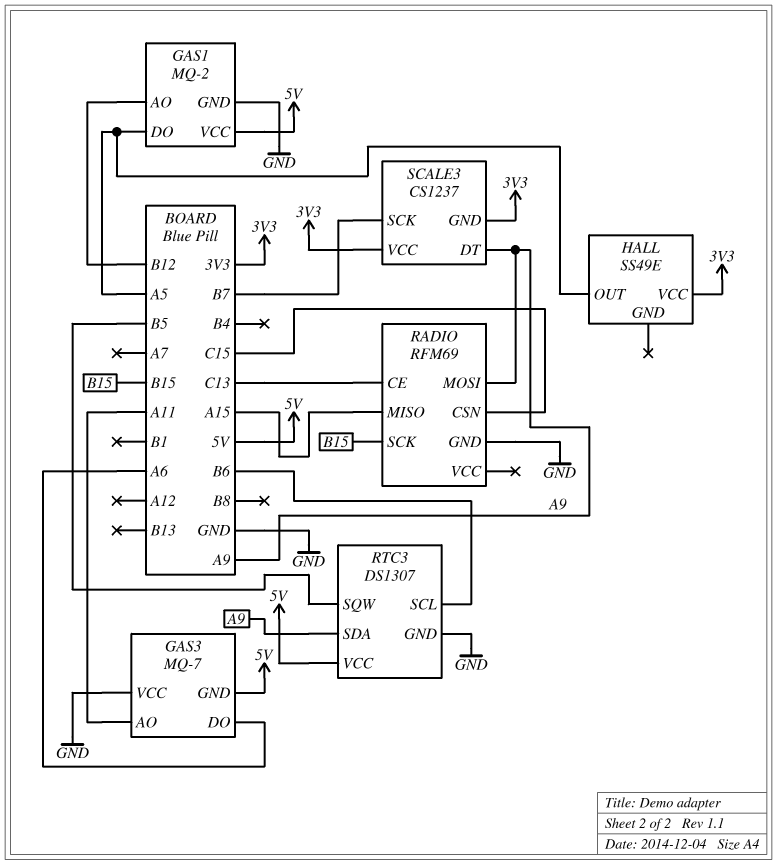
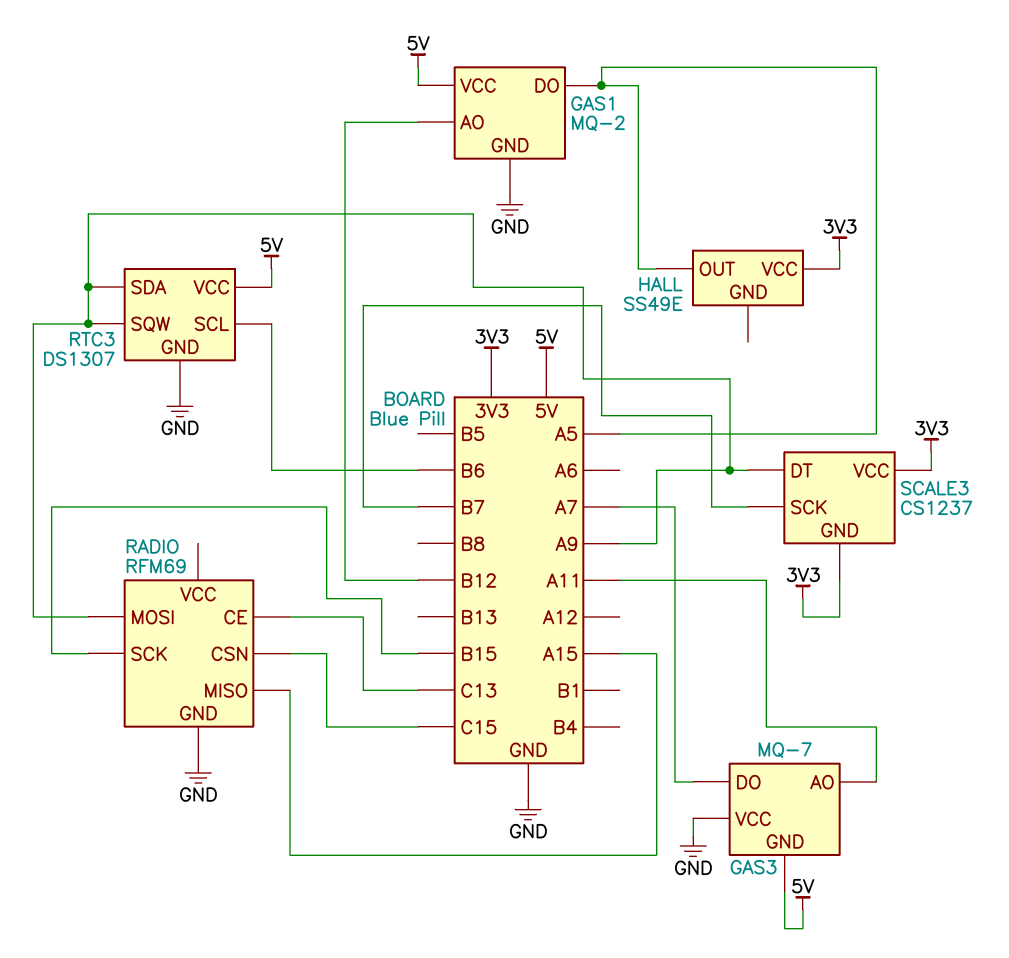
GAS3 pin DO: A6 -> A7
RTC3 pin SQW: B5 -> A9

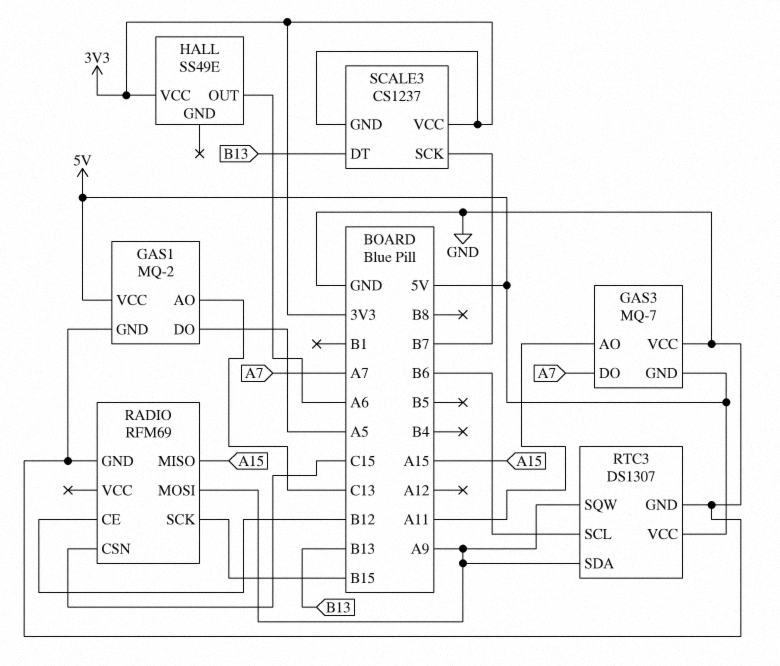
GAS1 pin AO: B12 -> C13
HALL pin OUT: A5 -> A6
RADIO pin CE: C13 -> B12
SCALE3 pin DT: A9 -> B13

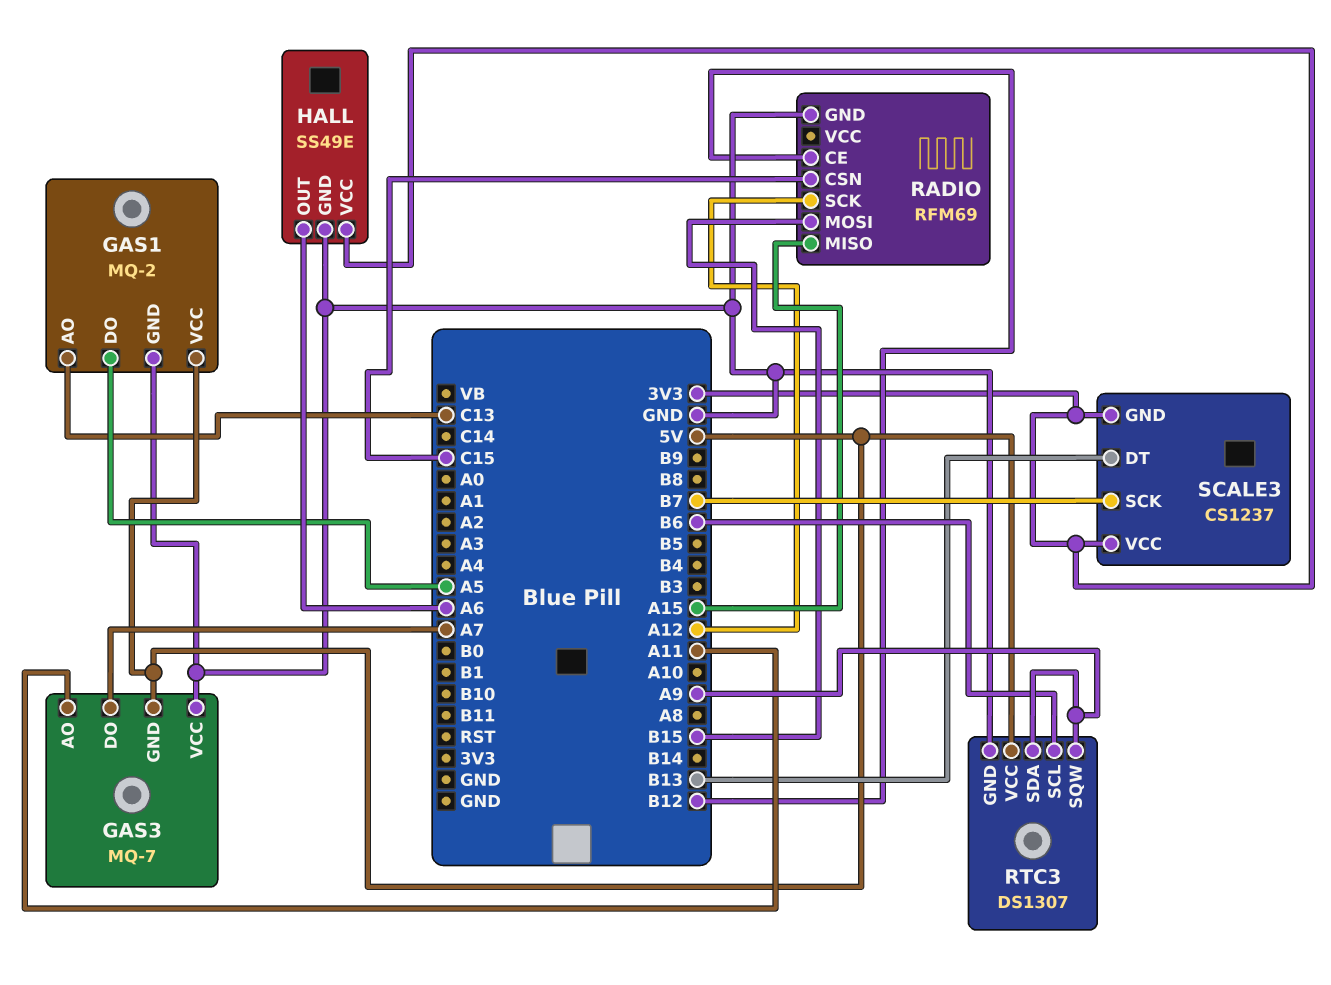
HALL pin GND: none -> GND
RADIO pin MOSI: A9 -> B15
RADIO pin SCK: B15 -> A12

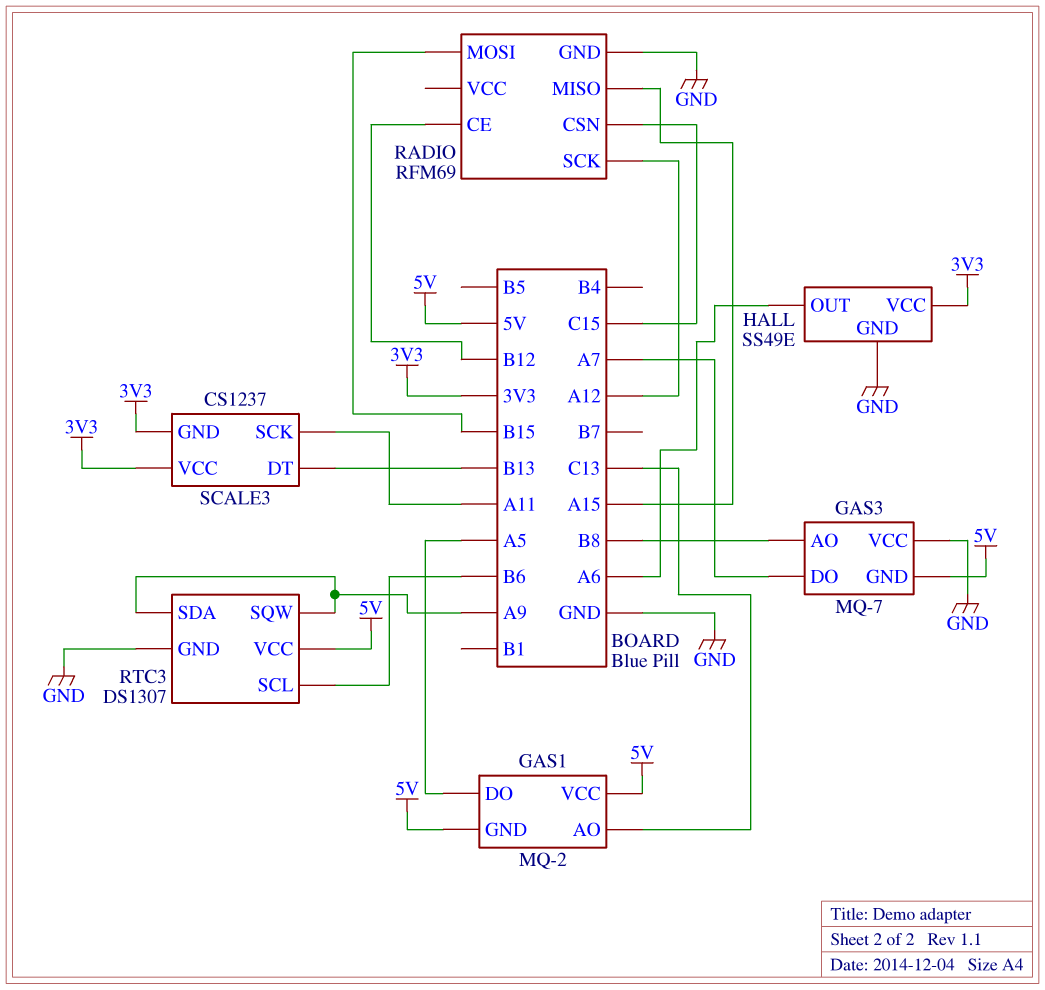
GAS1 pin GND: GND -> 5V
GAS3 pin AO: A11 -> B8
SCALE3 pin SCK: B7 -> A11

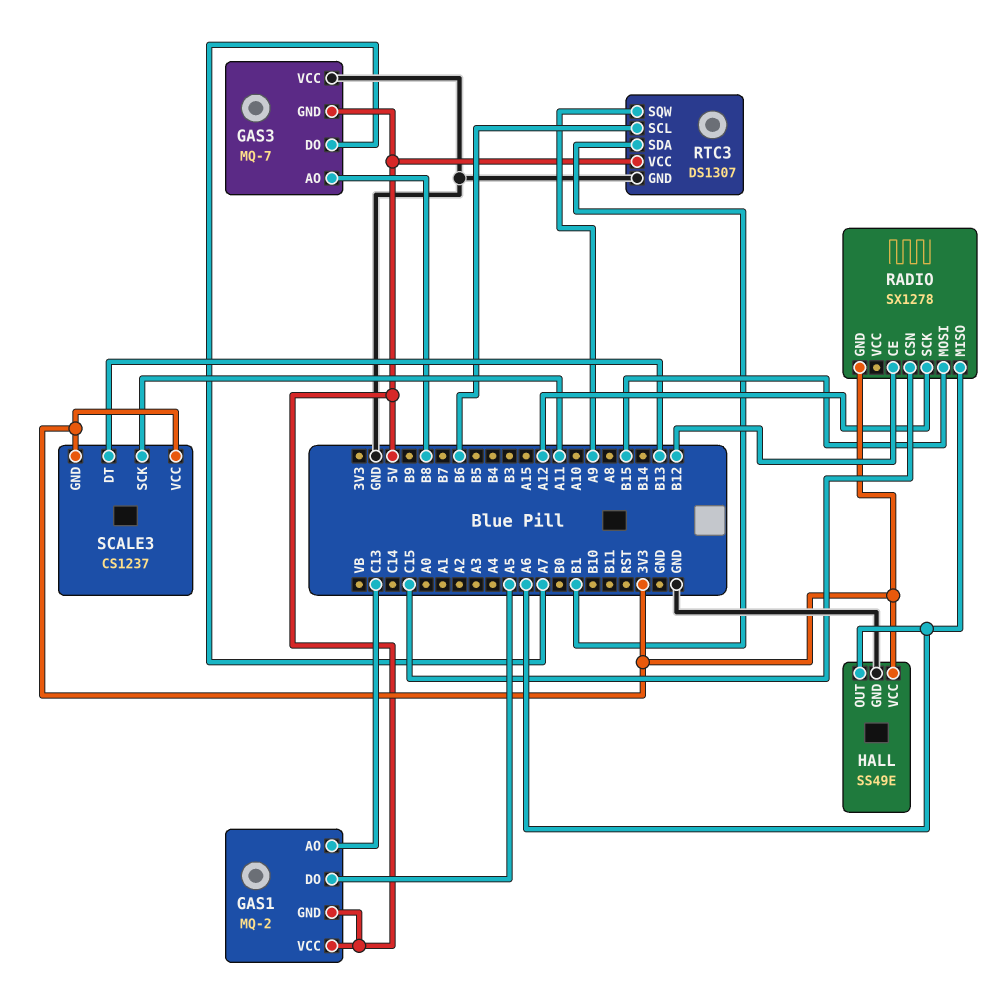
RADIO: RFM69 -> SX1278
RADIO pin GND: GND -> 3V3
RADIO pin MISO: A15 -> A6
RTC3 pin SDA: A9 -> B1

